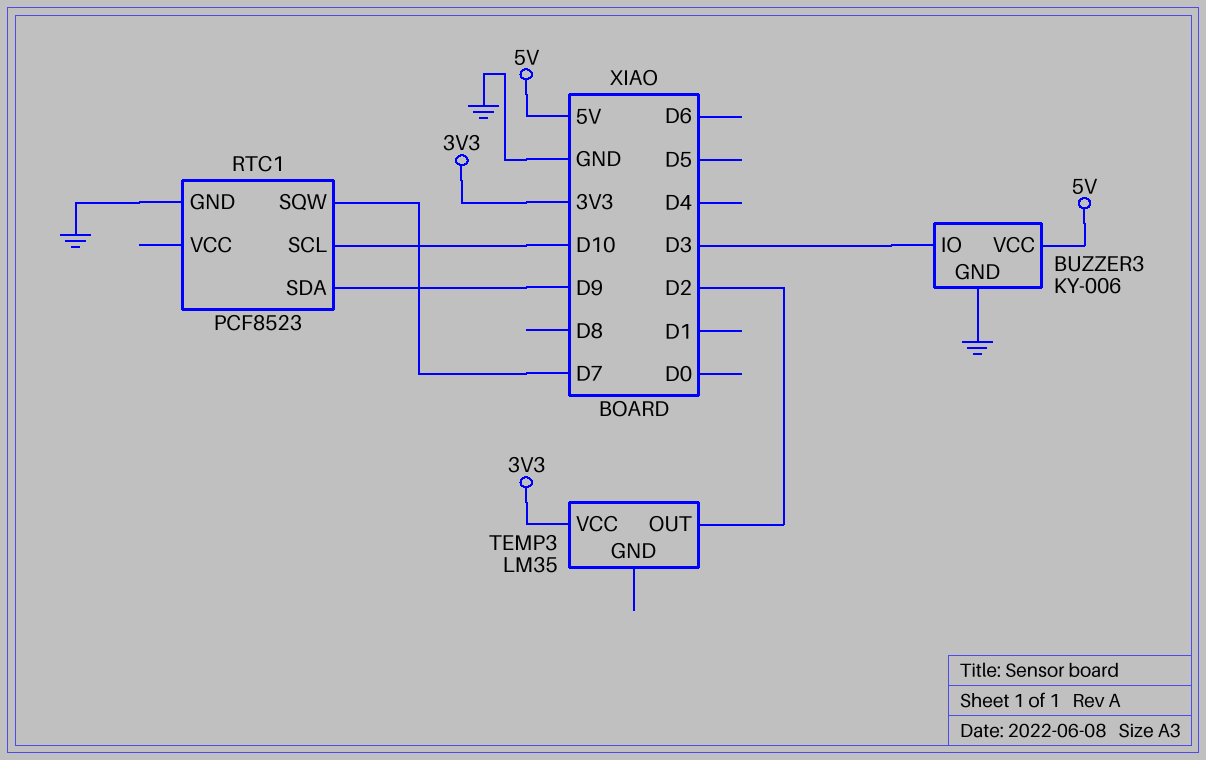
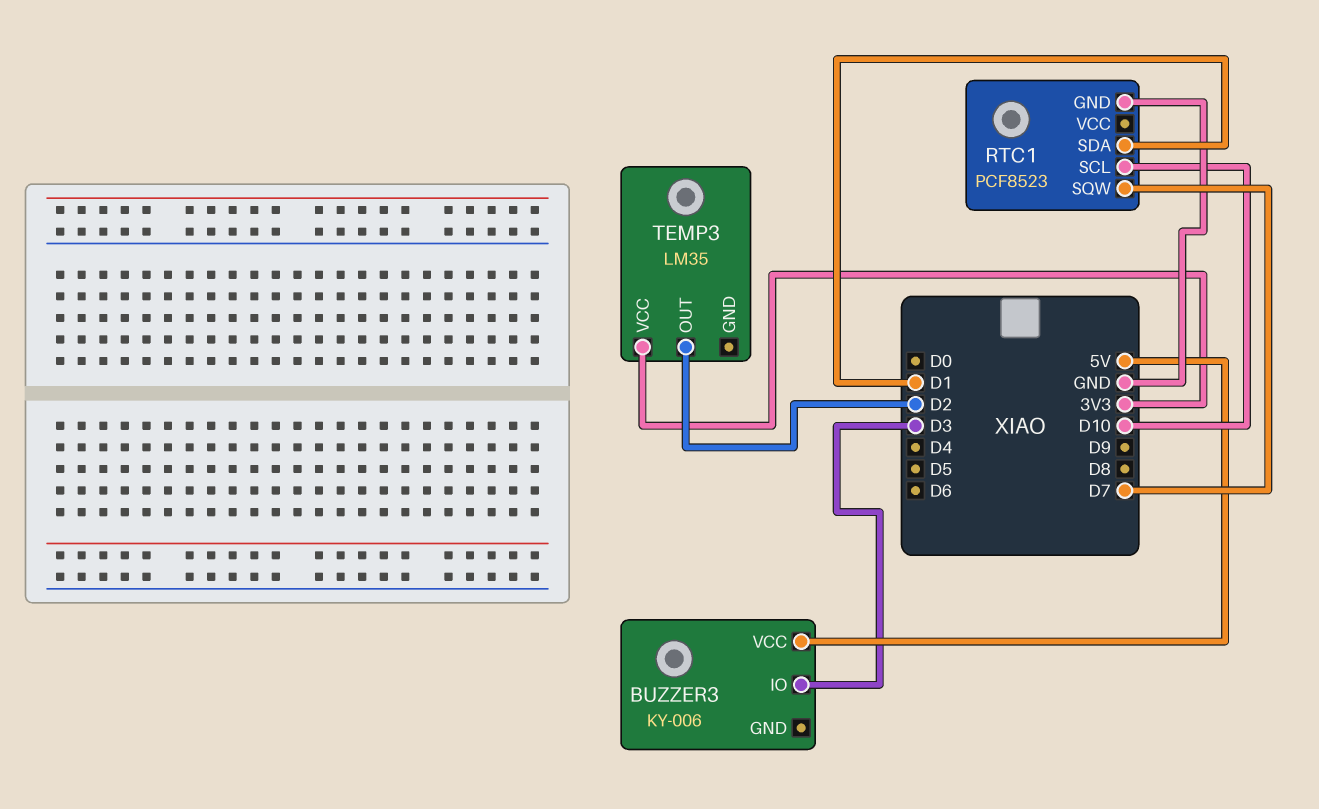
BUZZER3 pin GND: GND -> none
RTC1 pin SDA: D9 -> D1

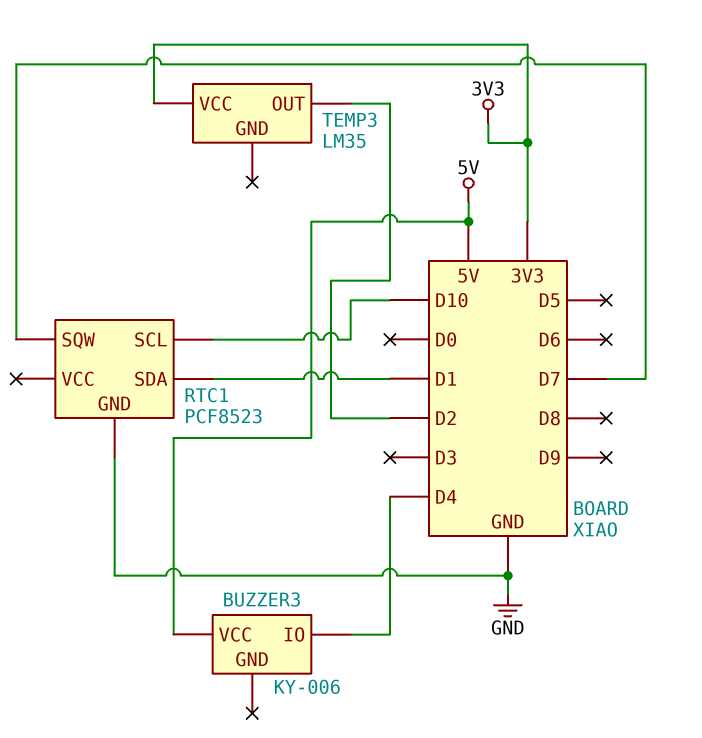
BUZZER3 pin IO: D3 -> D4

